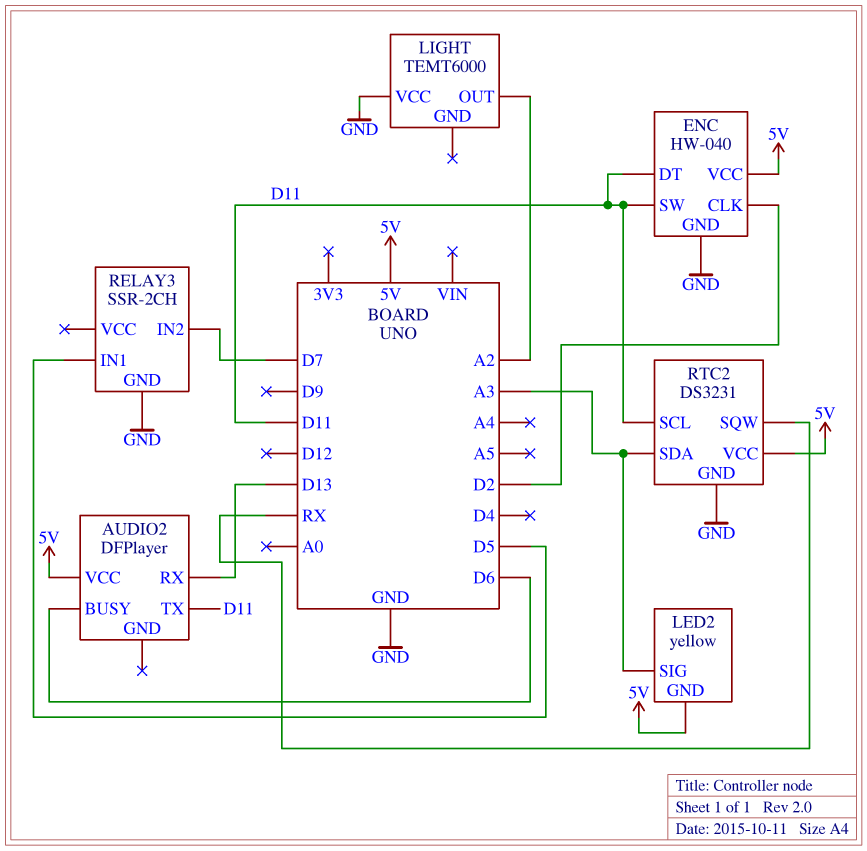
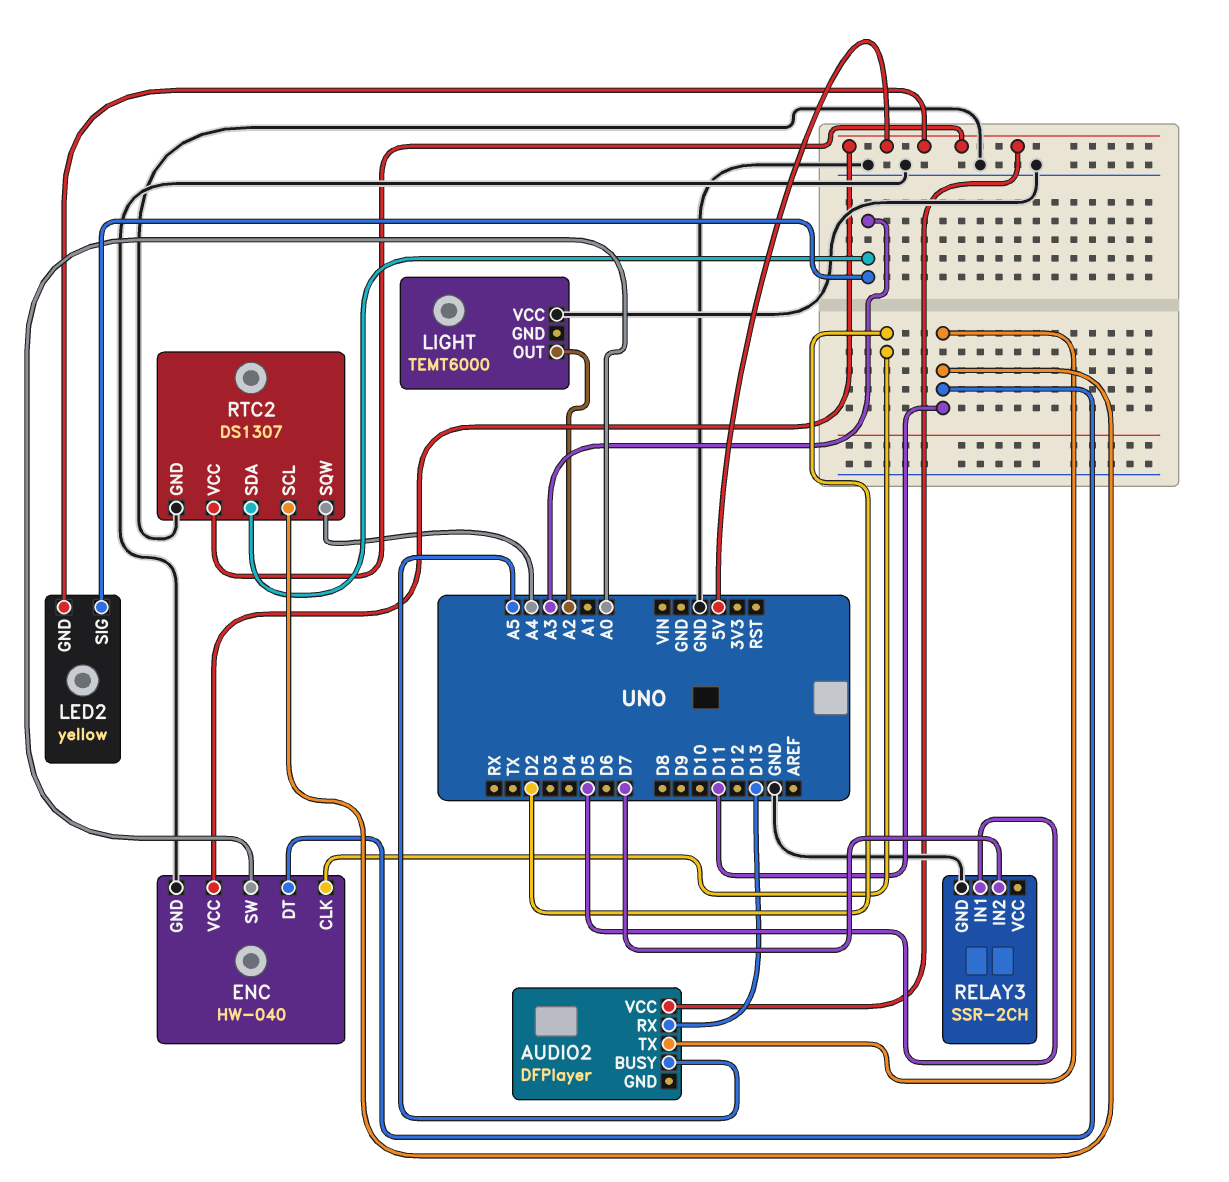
AUDIO2 pin BUSY: D6 -> A5
ENC pin SW: D11 -> A0
RTC2: DS3231 -> DS1307
RTC2 pin SQW: RX -> A4

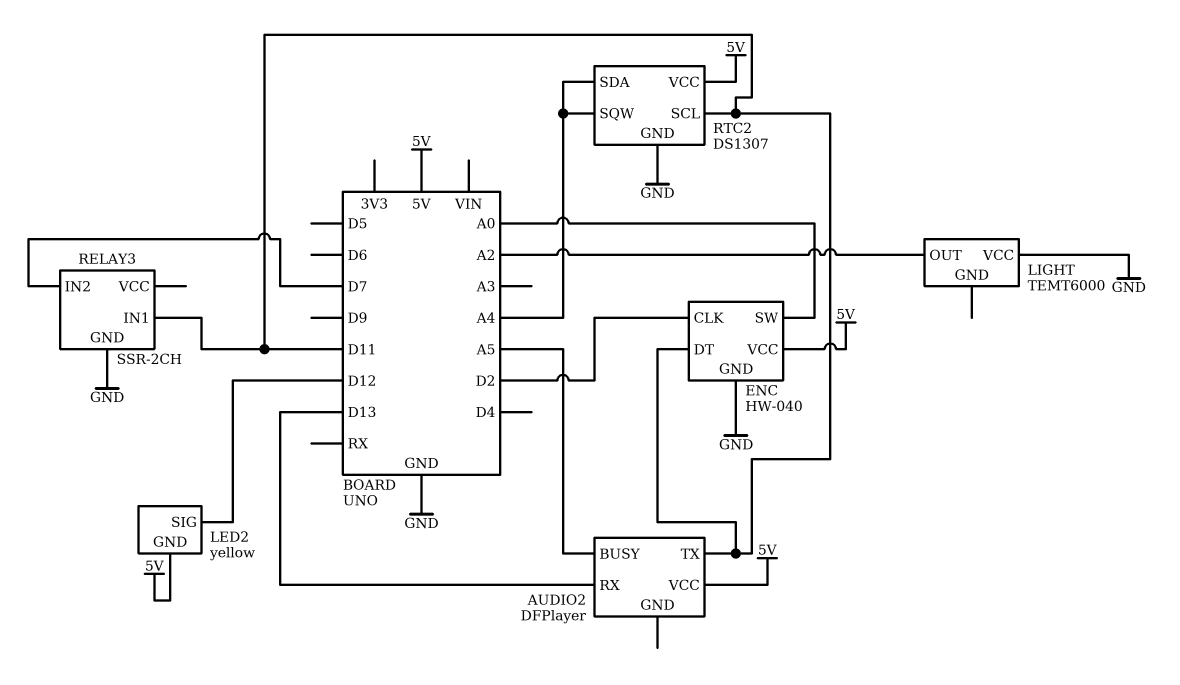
LED2 pin SIG: A3 -> D12
RELAY3 pin IN1: D5 -> D11
RTC2 pin SDA: A3 -> A4

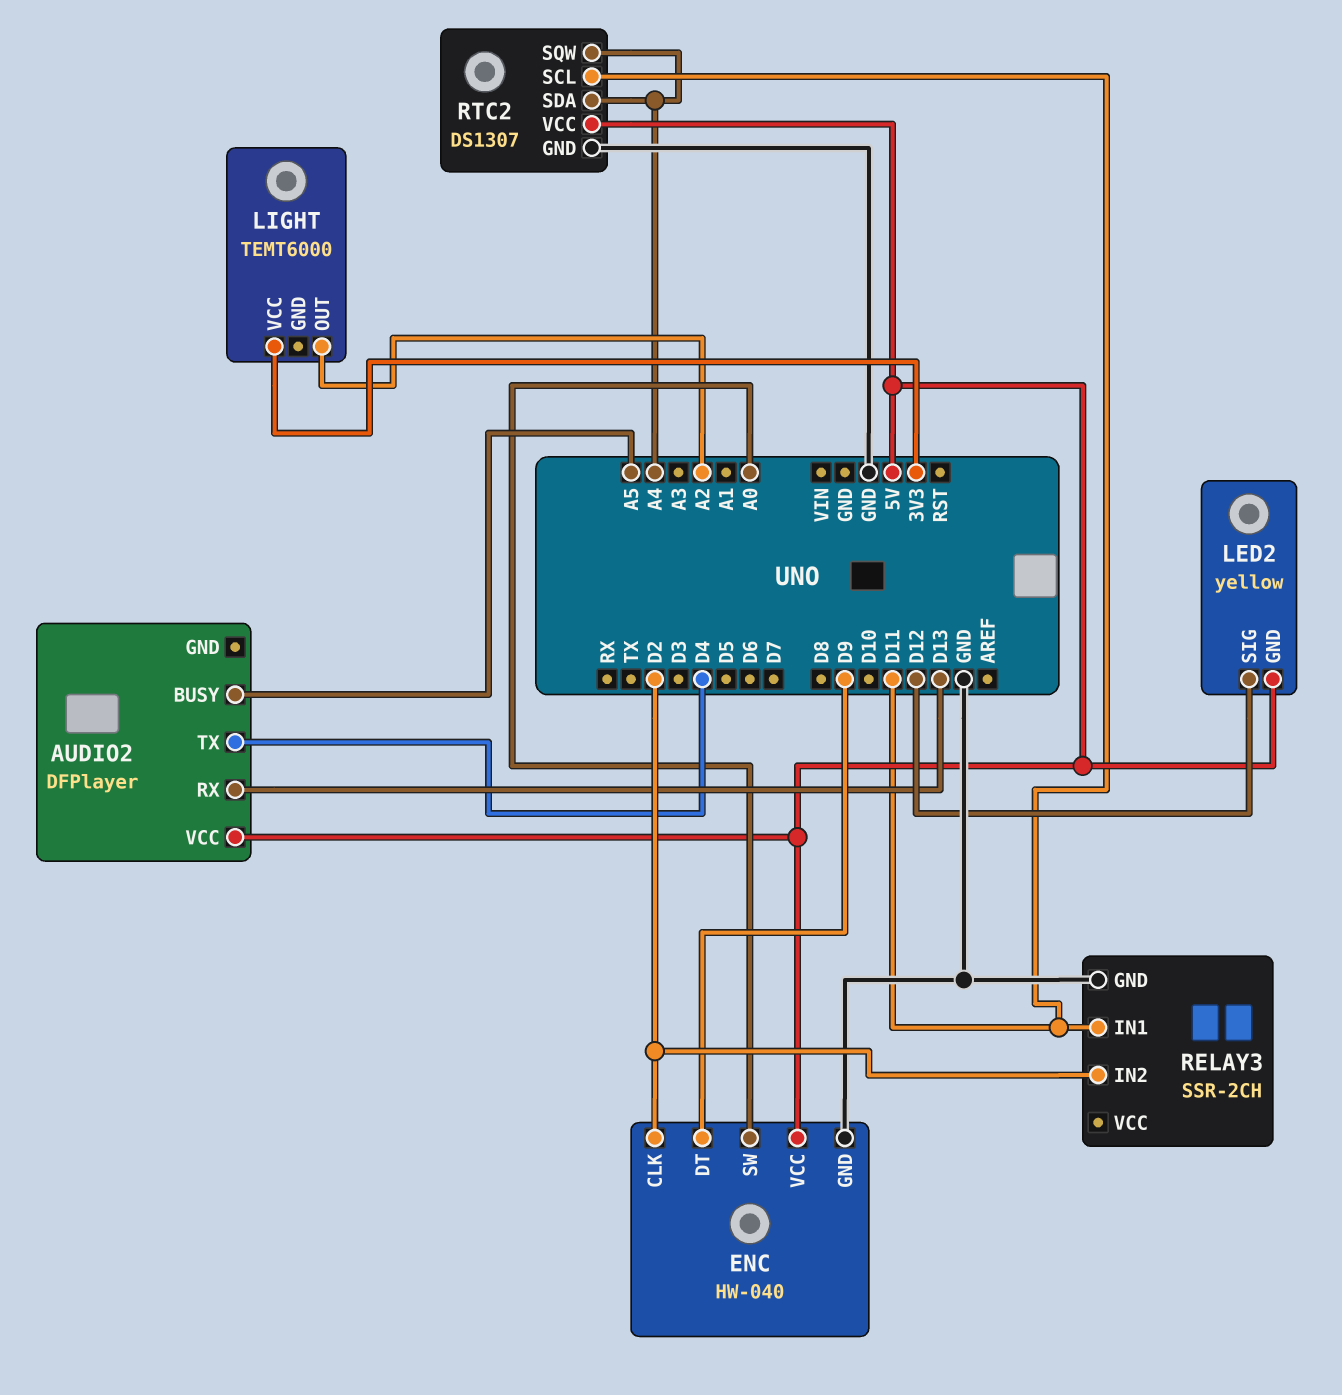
AUDIO2 pin TX: D11 -> D4
ENC pin DT: D11 -> D9
LIGHT pin VCC: GND -> 3V3
RELAY3 pin IN2: D7 -> D2

